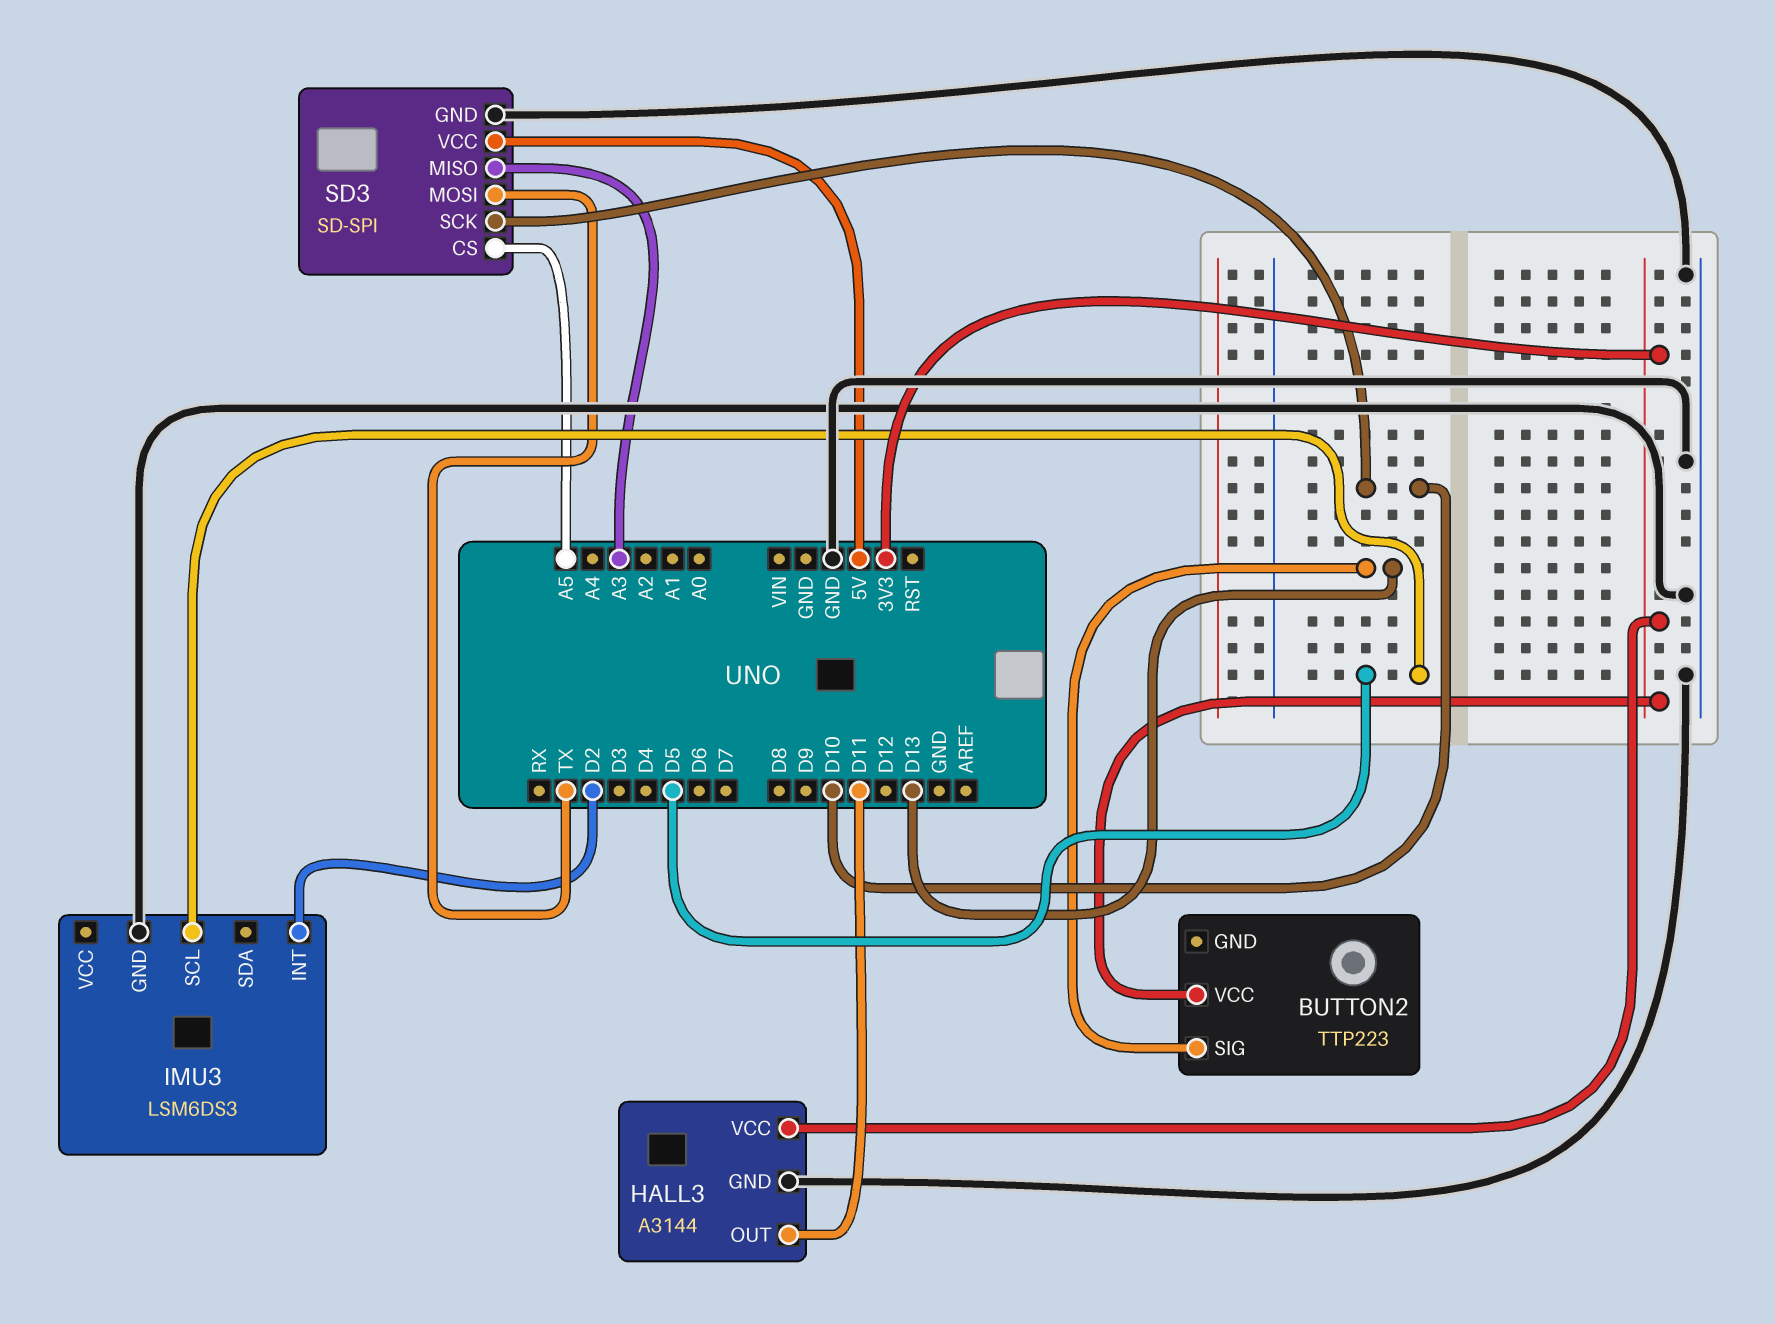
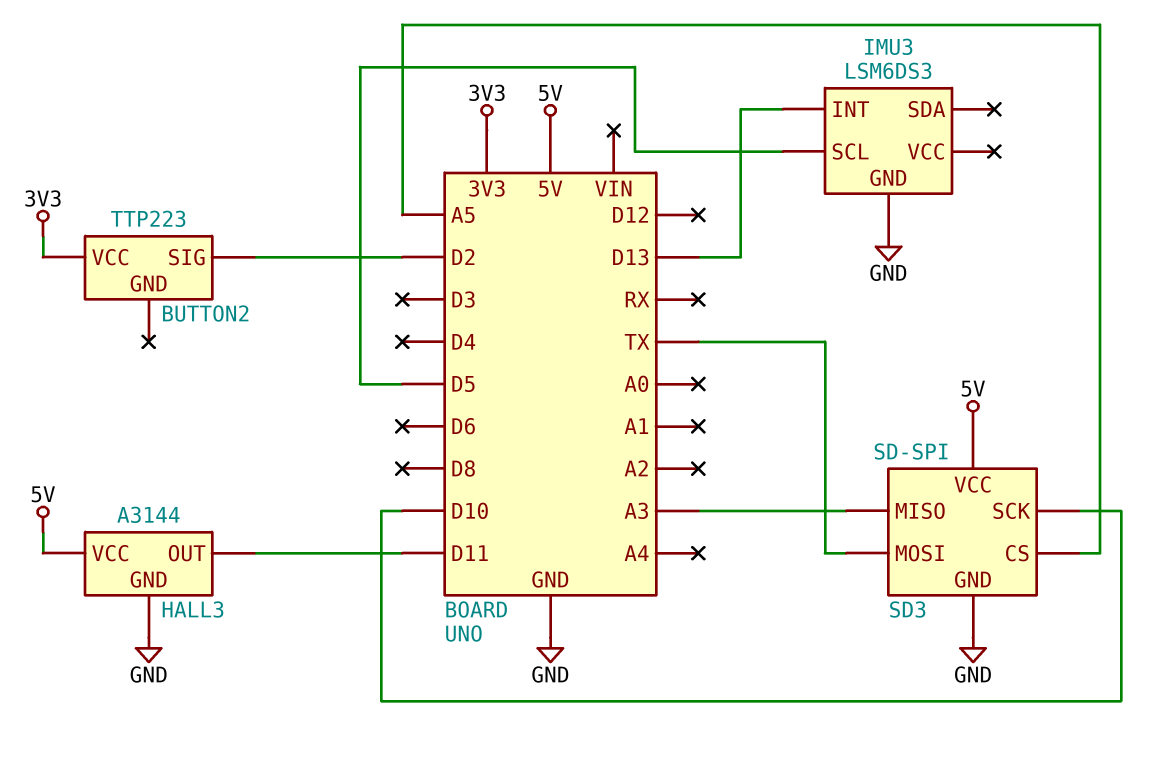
BUTTON2 pin SIG: D13 -> D2
HALL3 pin VCC: 3V3 -> 5V
IMU3 pin INT: D2 -> D13

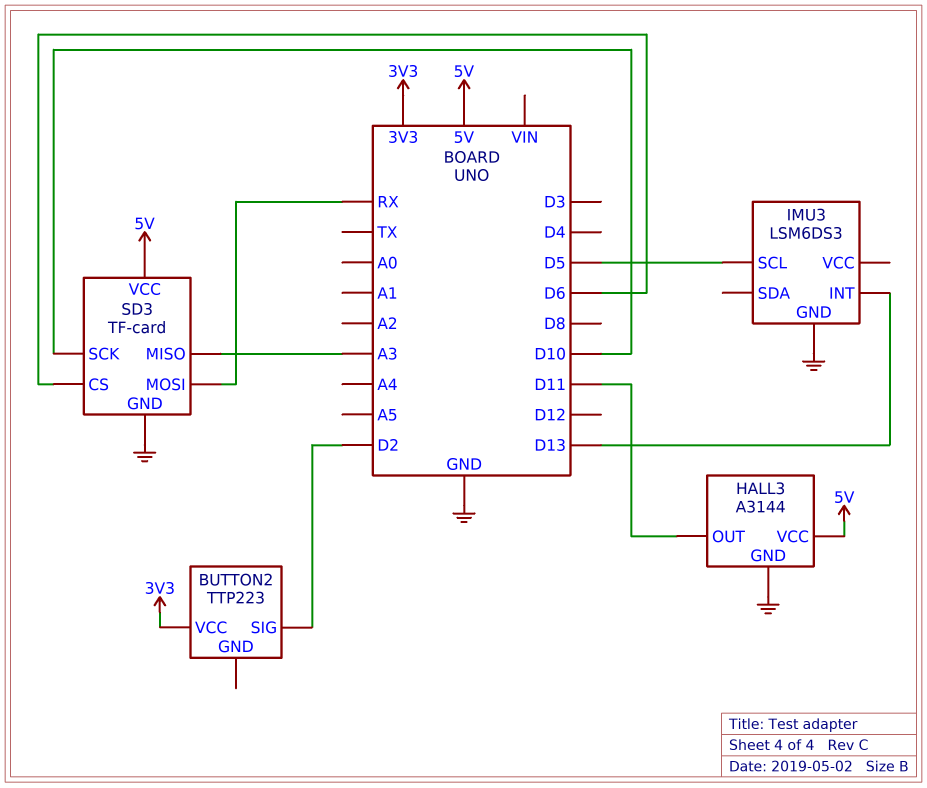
SD3: SD-SPI -> TF-card
SD3 pin CS: A5 -> D6
SD3 pin MOSI: TX -> RX

